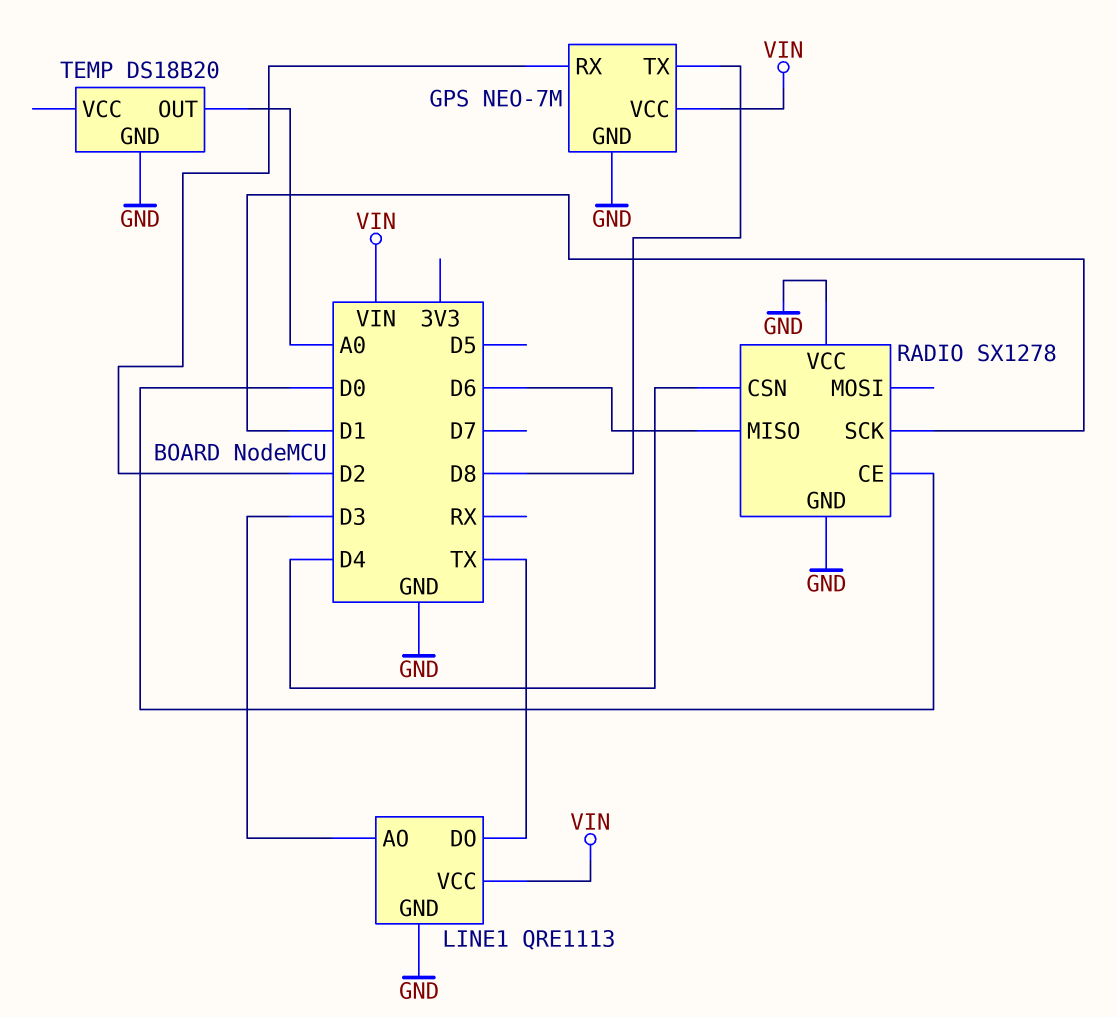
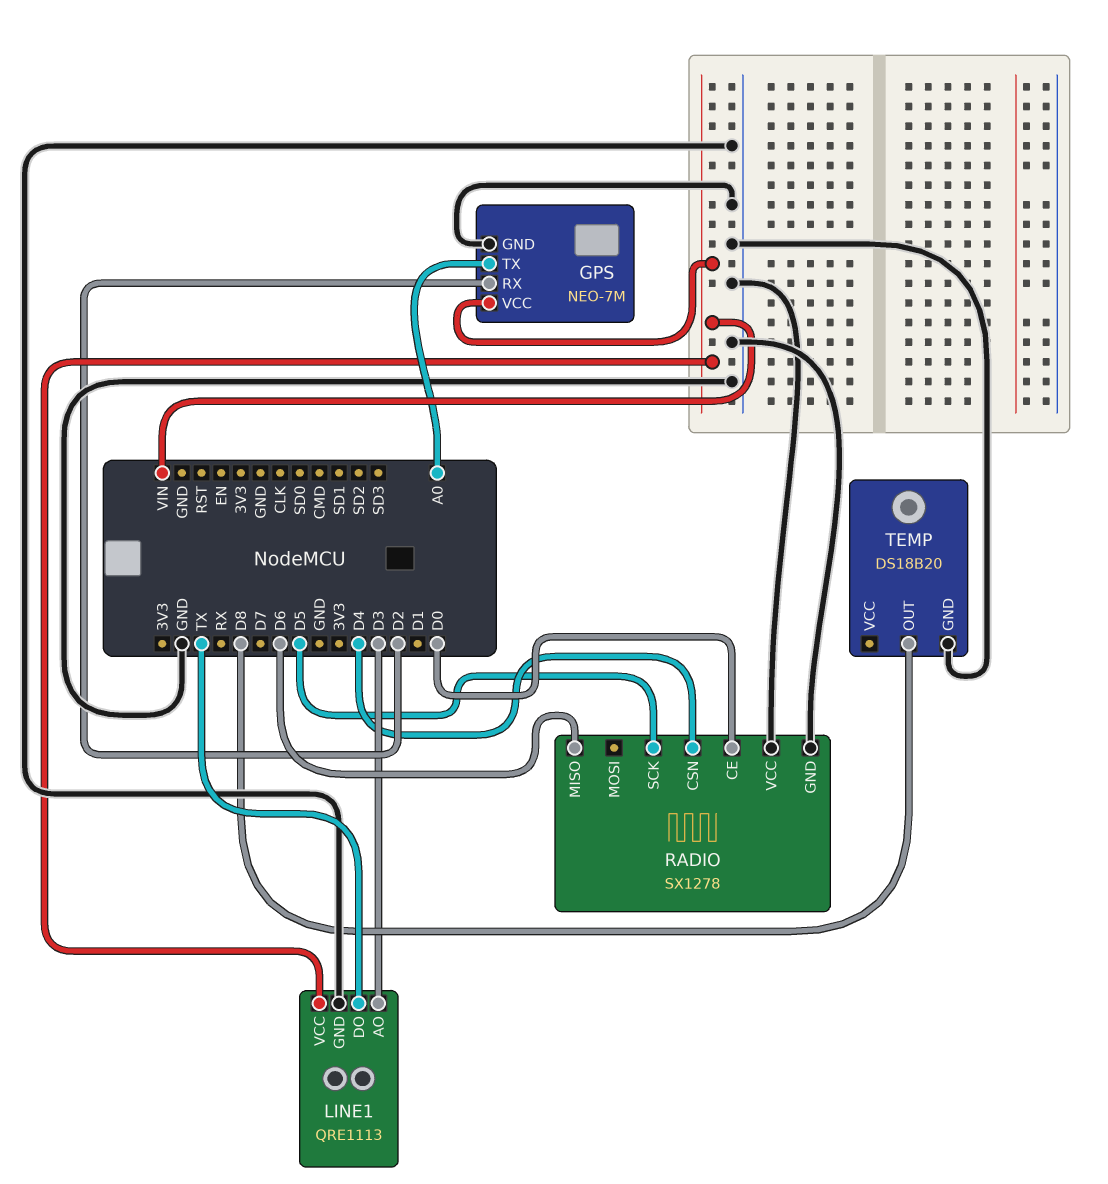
GPS pin TX: D8 -> A0
RADIO pin SCK: D1 -> D5
TEMP pin OUT: A0 -> D8

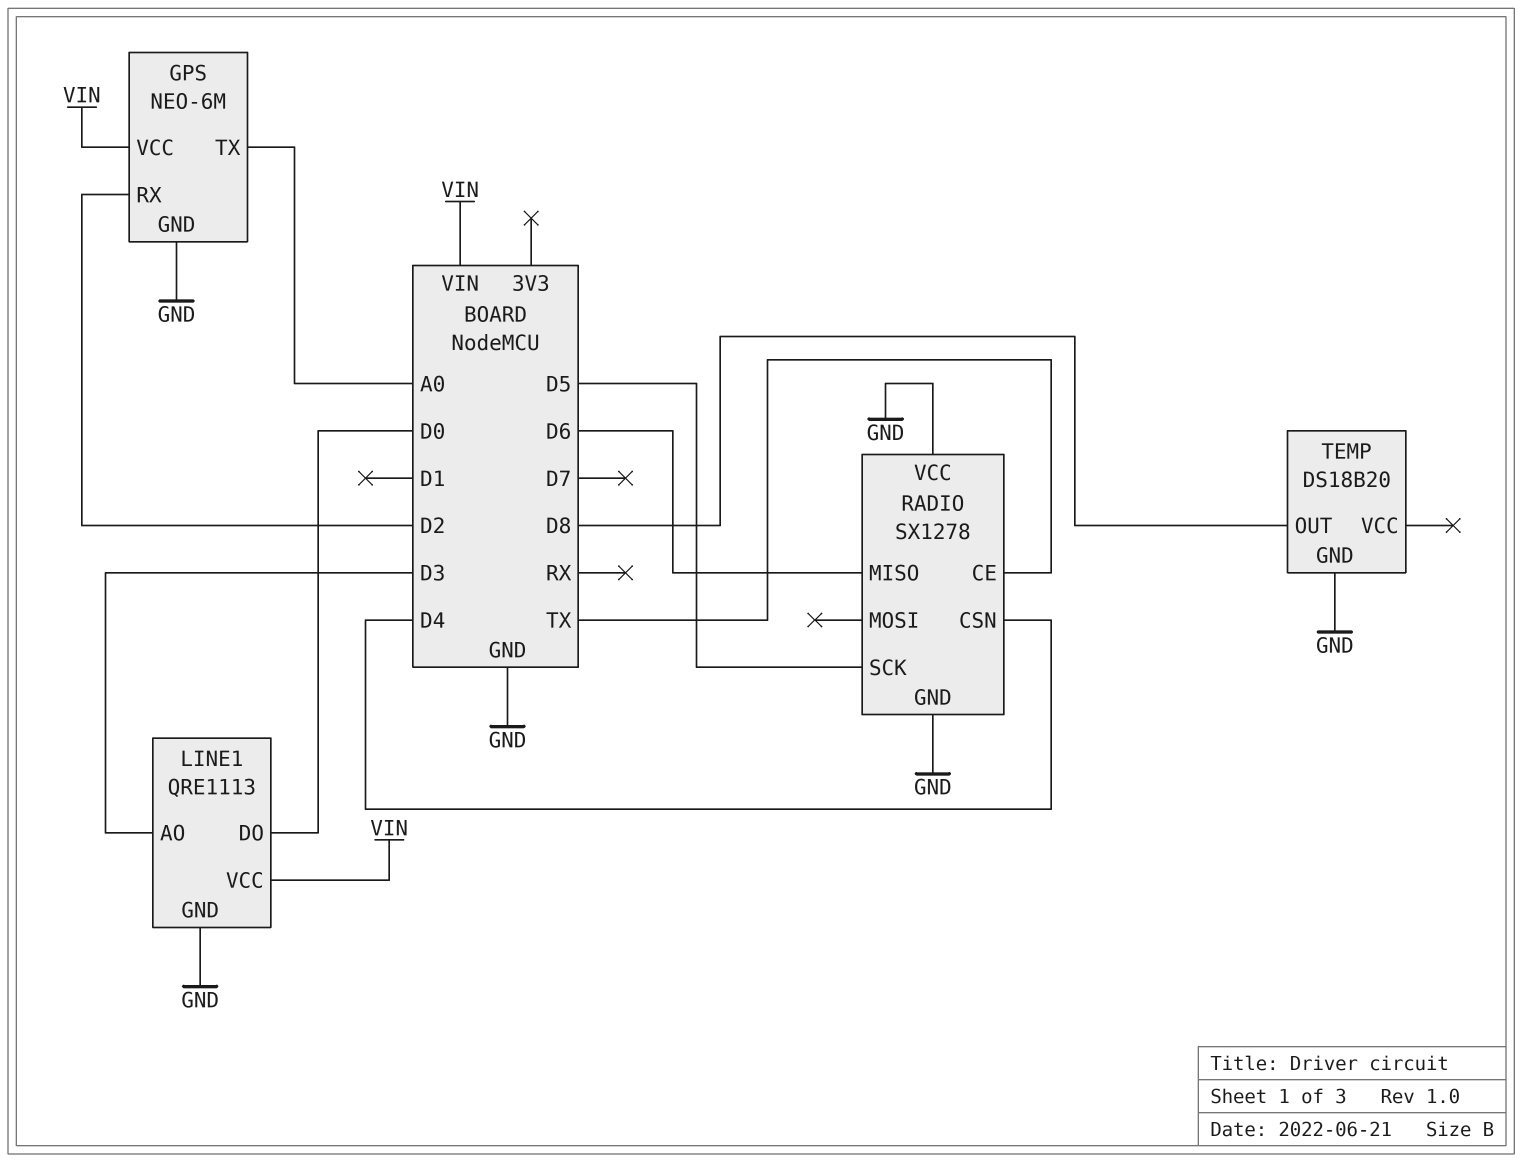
GPS: NEO-7M -> NEO-6M
LINE1 pin DO: TX -> D0
RADIO pin CE: D0 -> TX

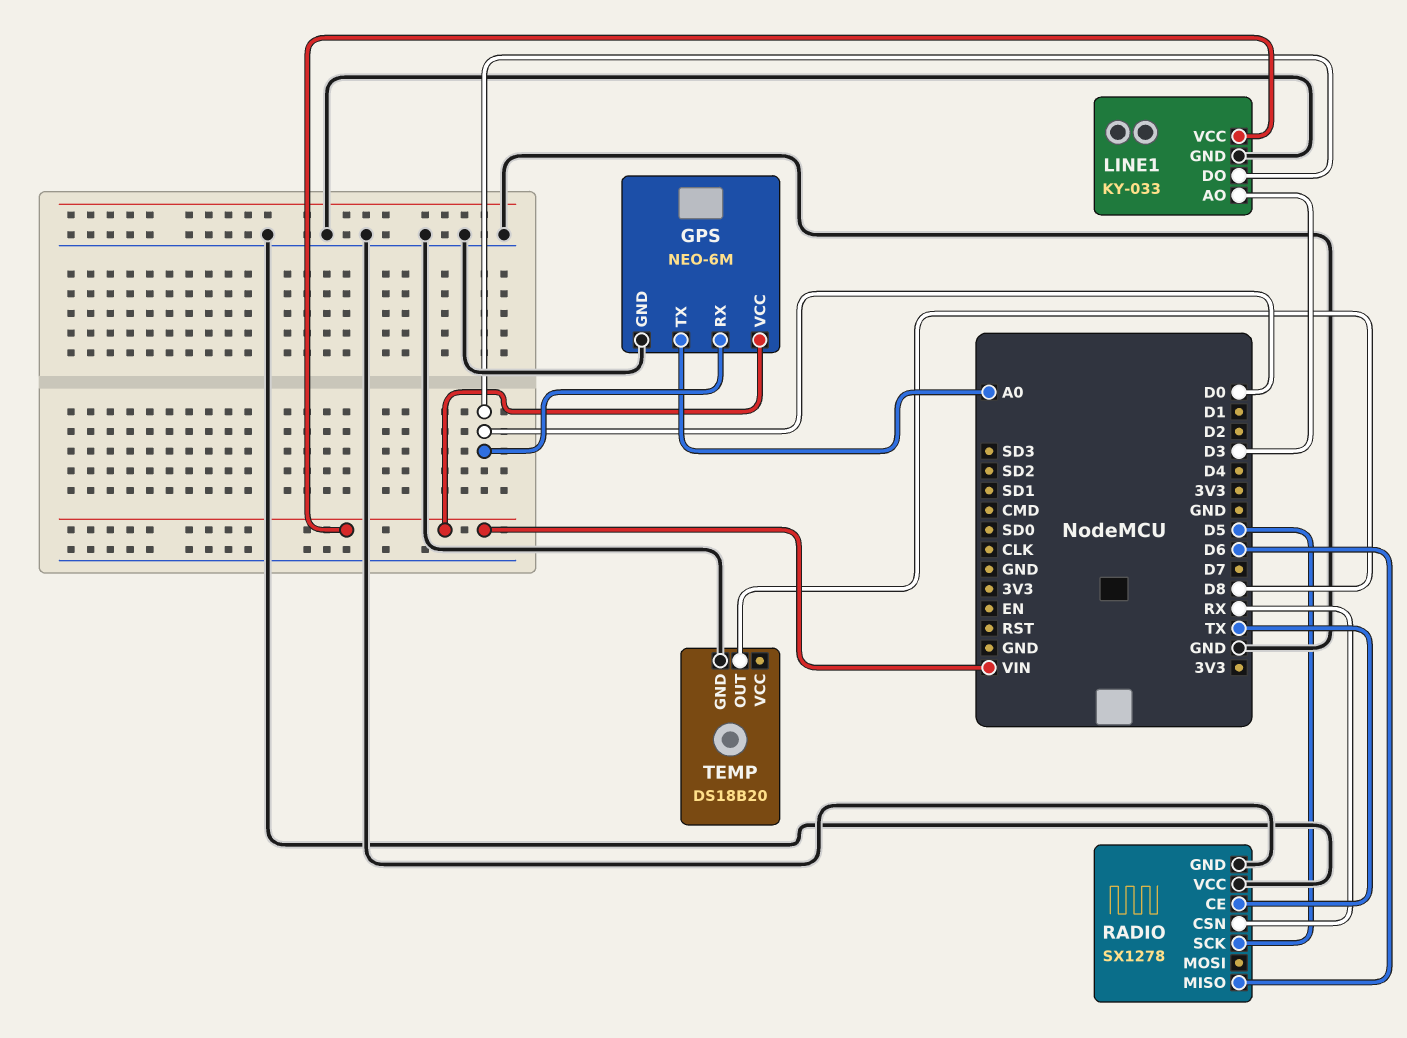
GPS pin RX: D2 -> D0
LINE1: QRE1113 -> KY-033
RADIO pin CSN: D4 -> RX

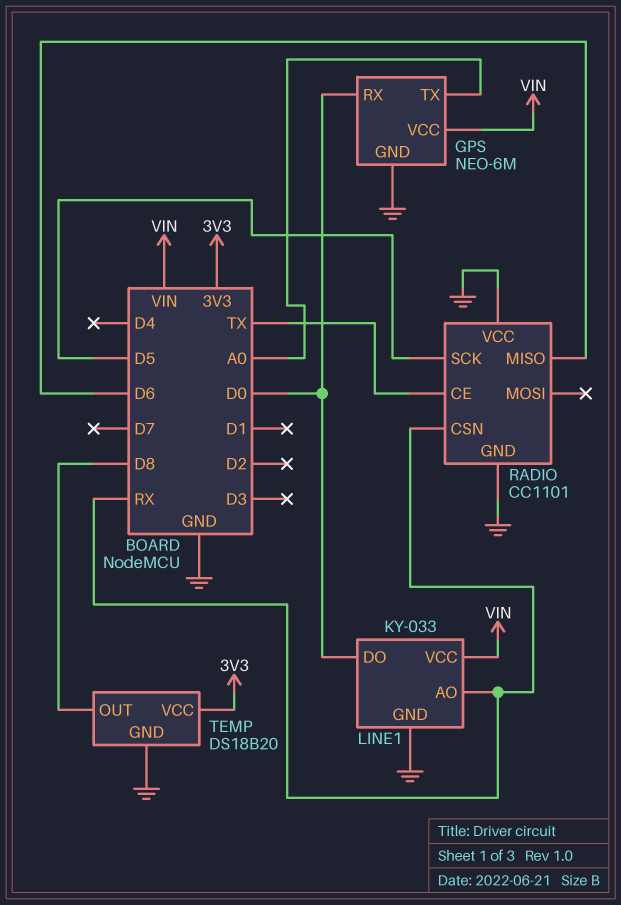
LINE1 pin AO: D3 -> RX
RADIO: SX1278 -> CC1101
TEMP pin VCC: none -> 3V3

